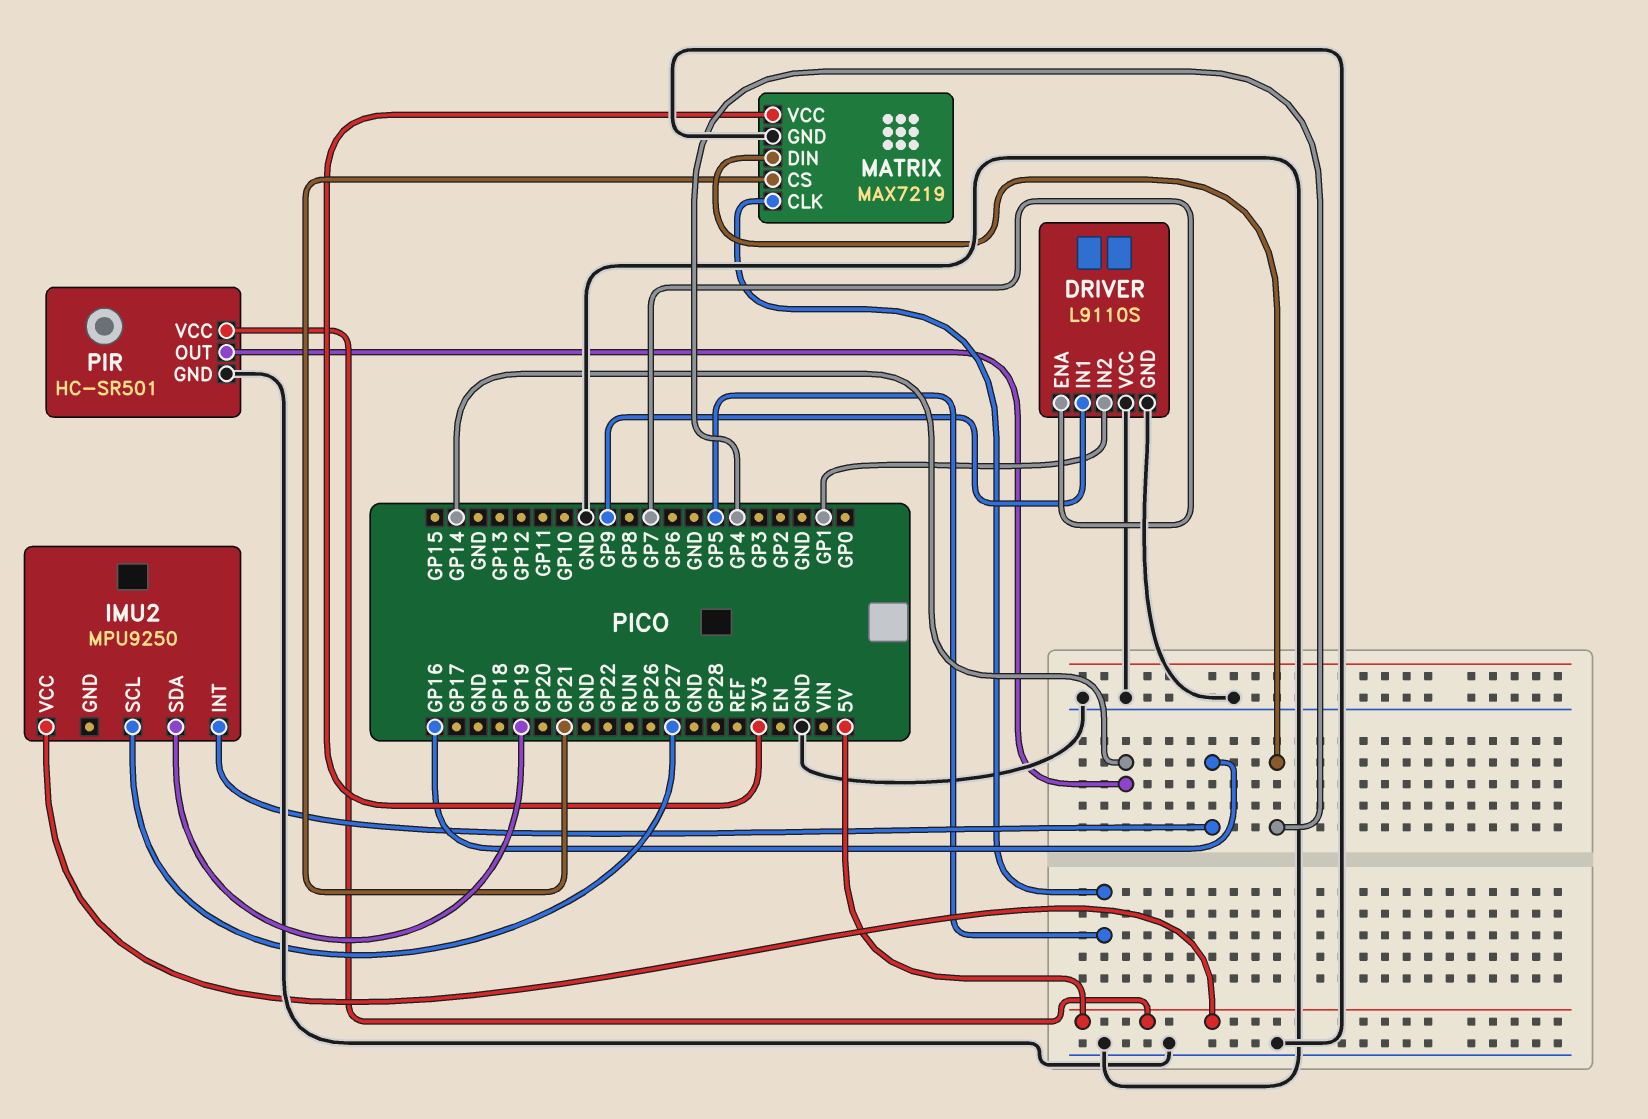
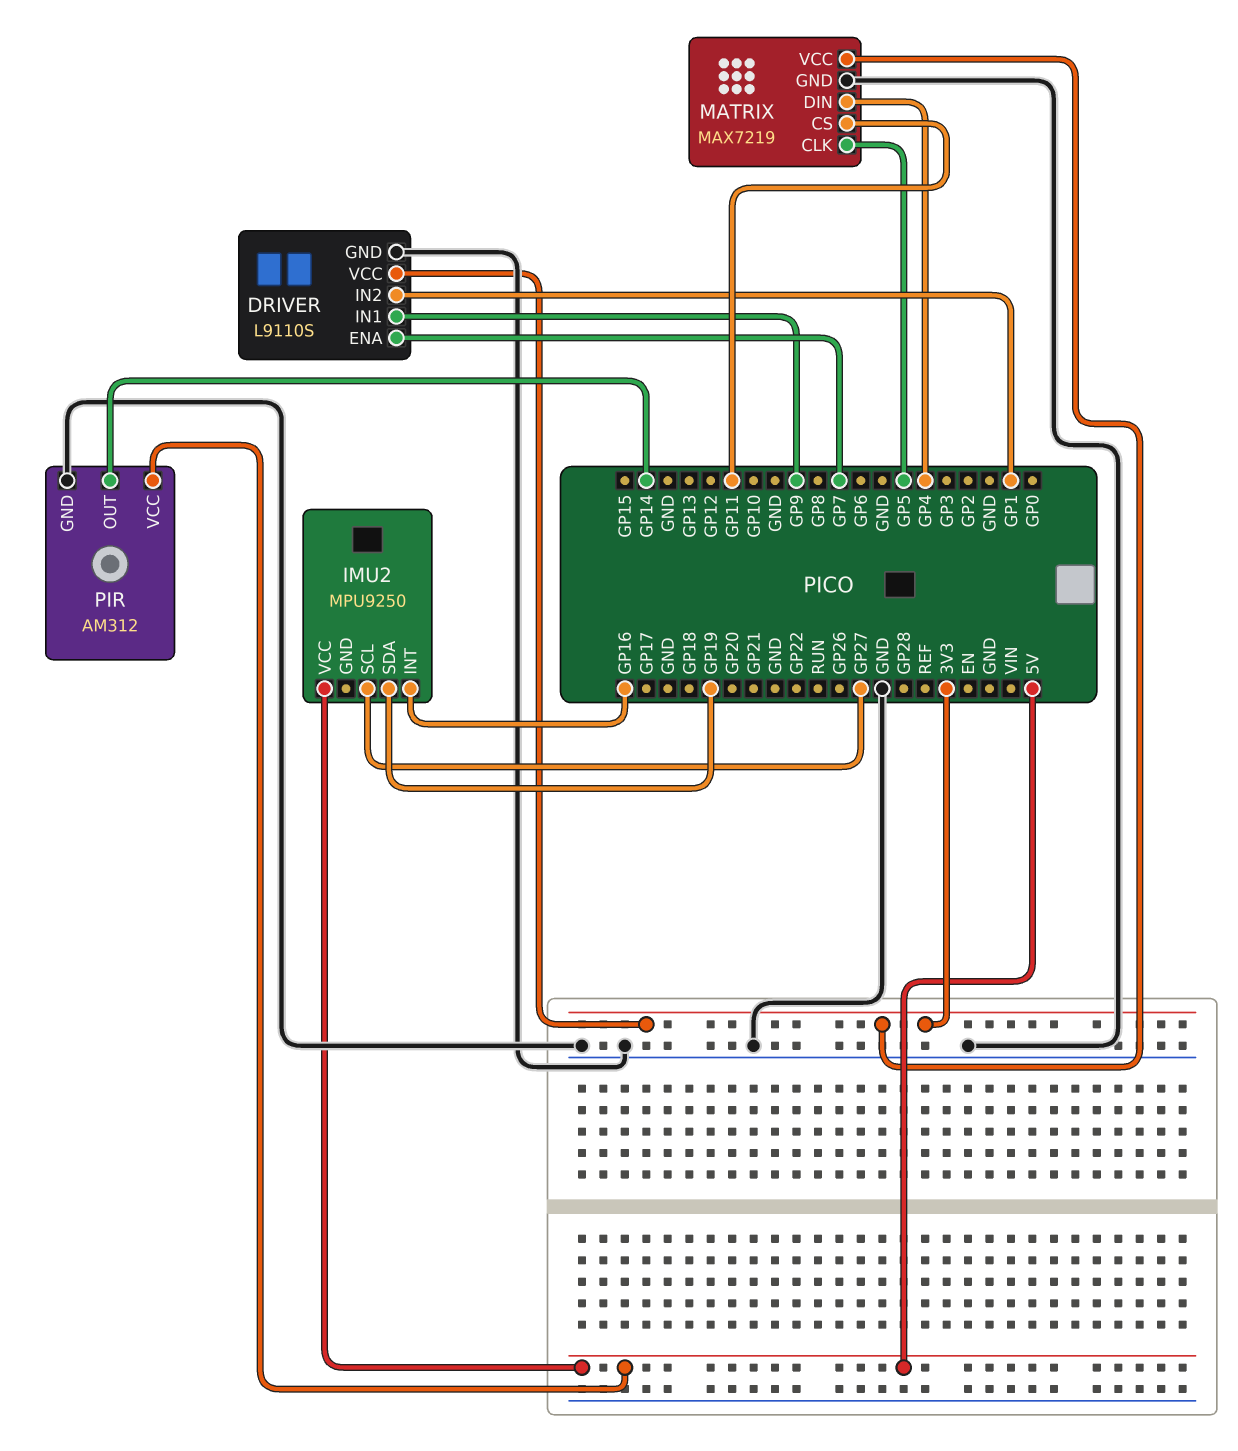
DRIVER pin VCC: GND -> 3V3
MATRIX pin CS: GP21 -> GP11
PIR: HC-SR501 -> AM312

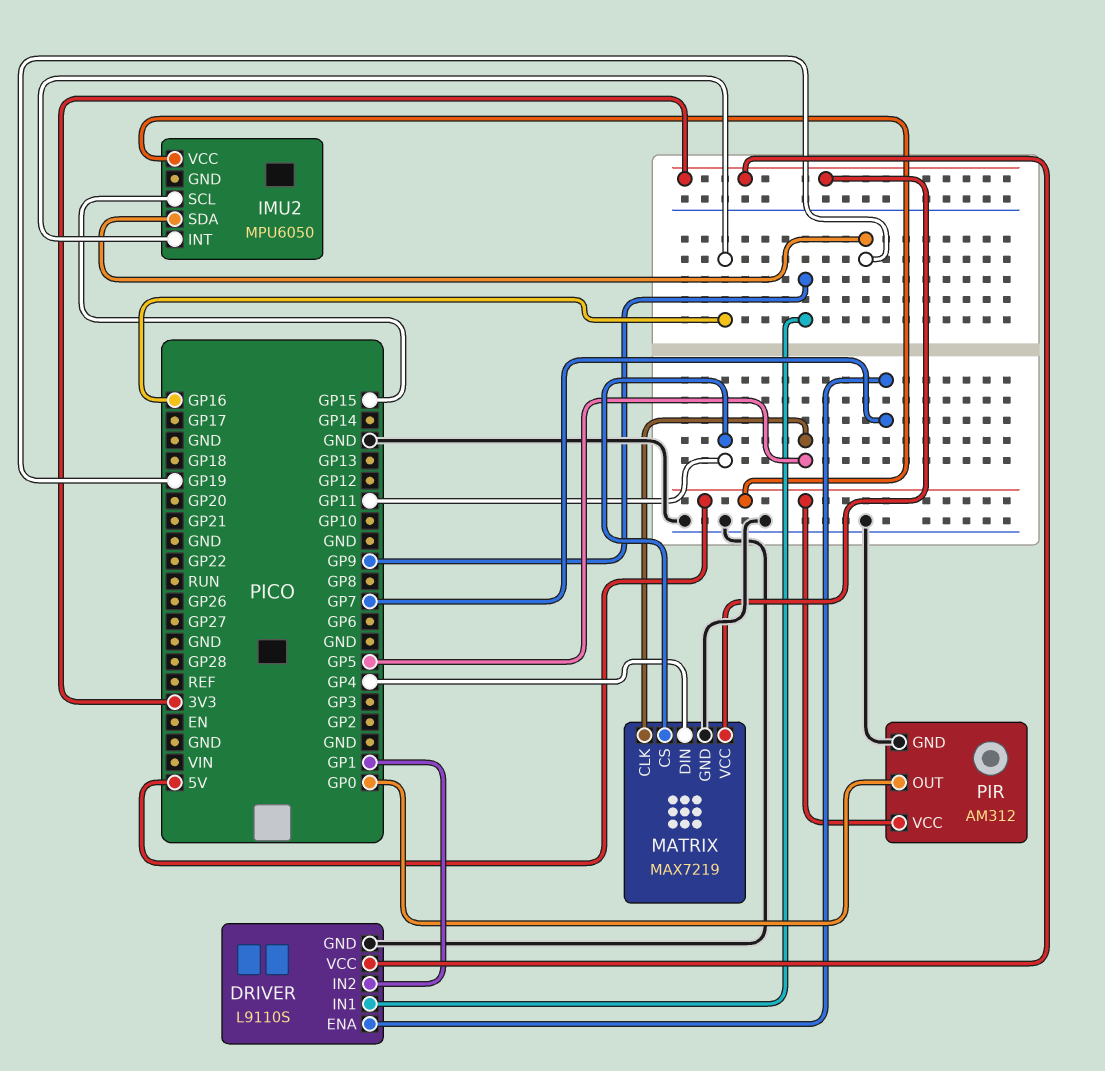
IMU2: MPU9250 -> MPU6050
IMU2 pin SCL: GP27 -> GP15
PIR pin OUT: GP14 -> GP0

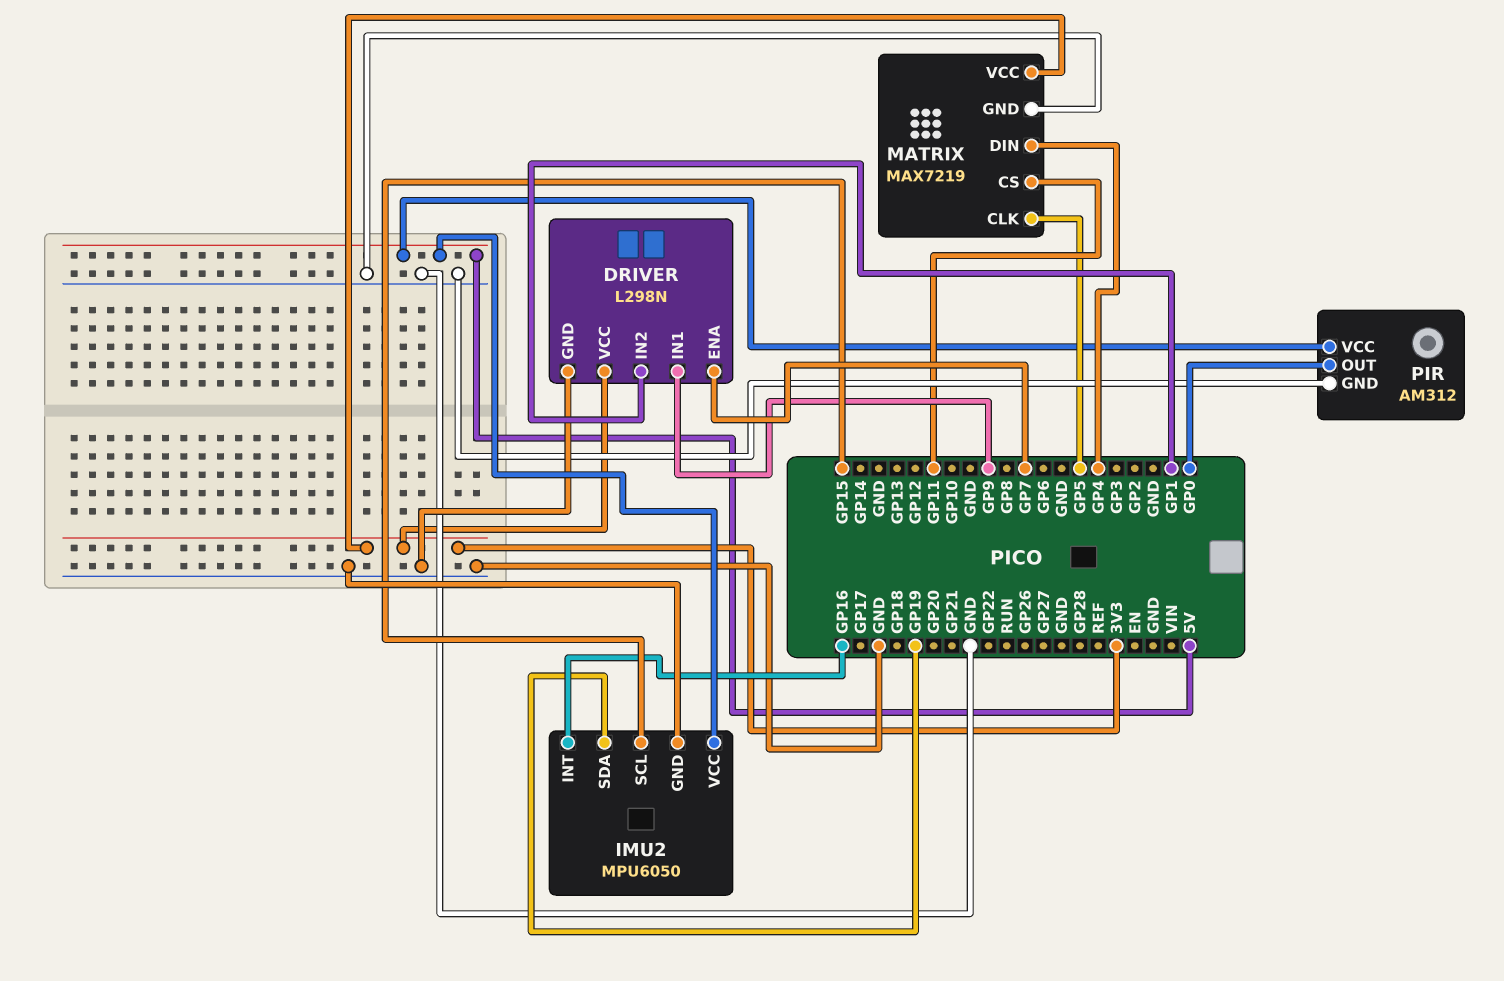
DRIVER: L9110S -> L298N
IMU2 pin GND: none -> GND

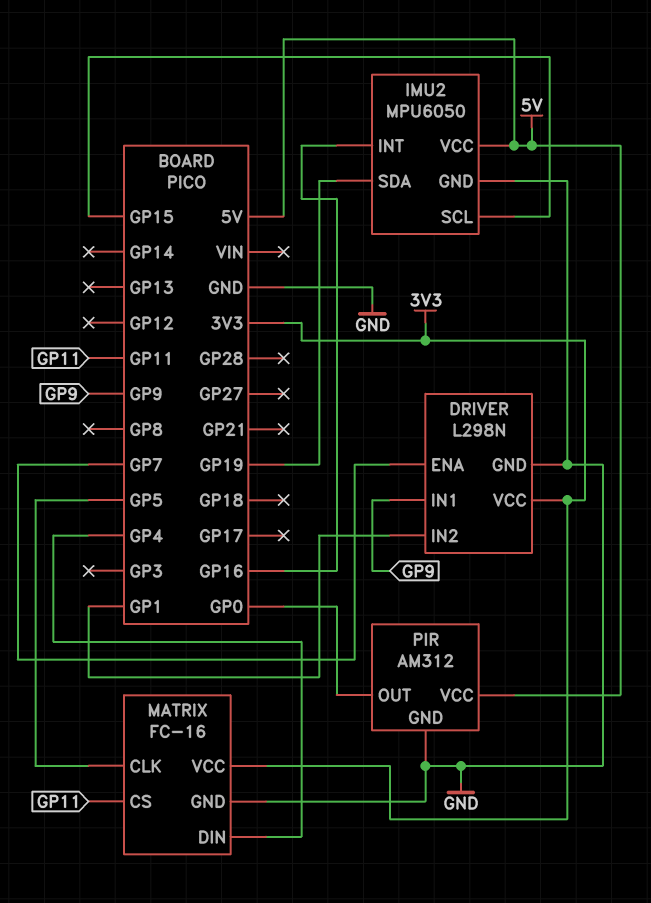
MATRIX: MAX7219 -> FC-16

